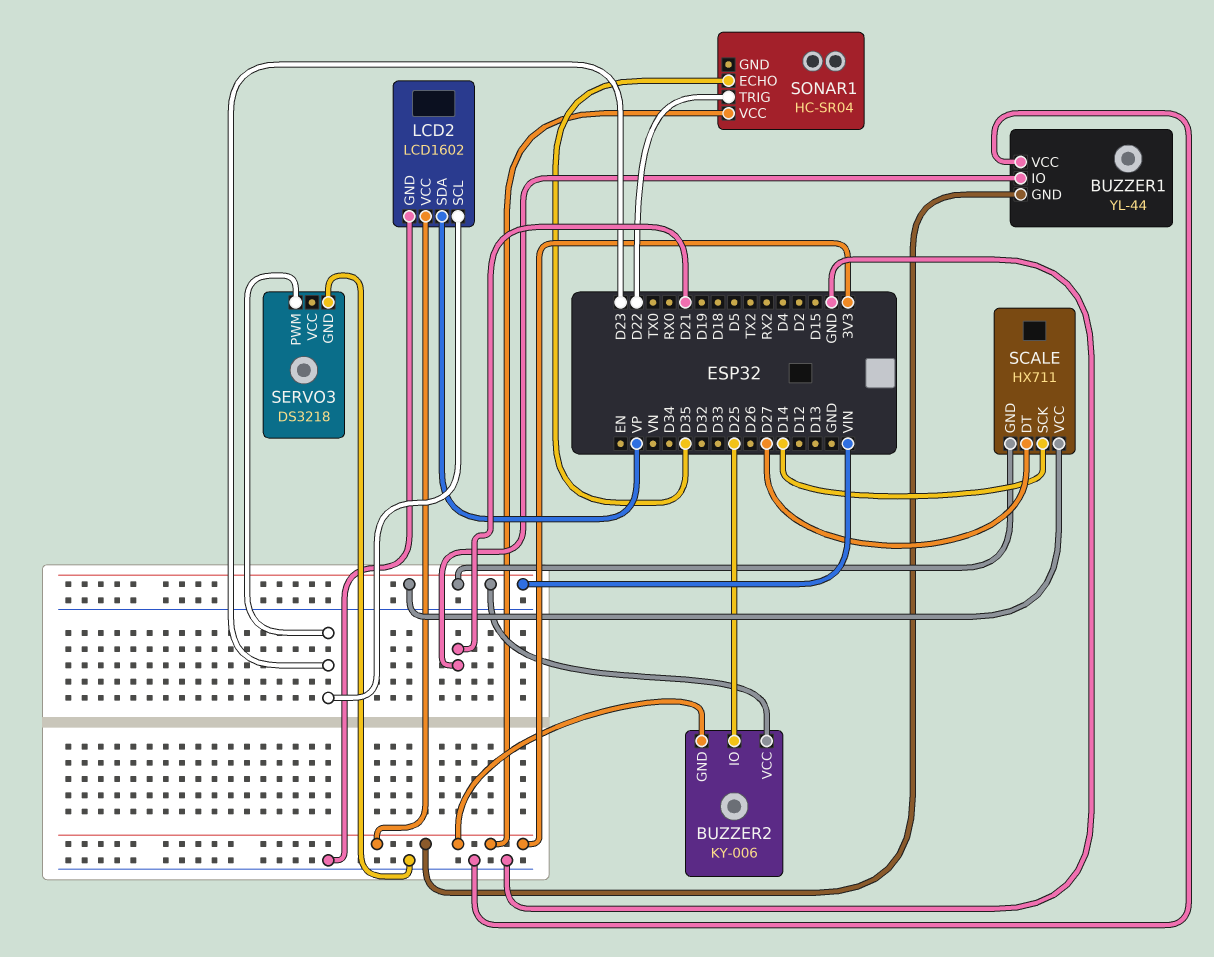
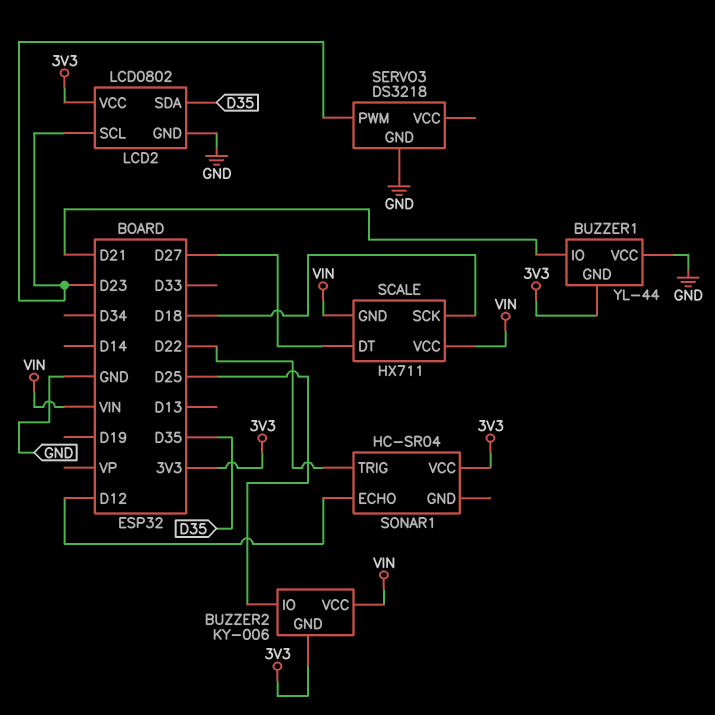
LCD2: LCD1602 -> LCD0802
LCD2 pin SDA: VP -> D35
SCALE pin SCK: D14 -> D18
SONAR1 pin ECHO: D35 -> D12

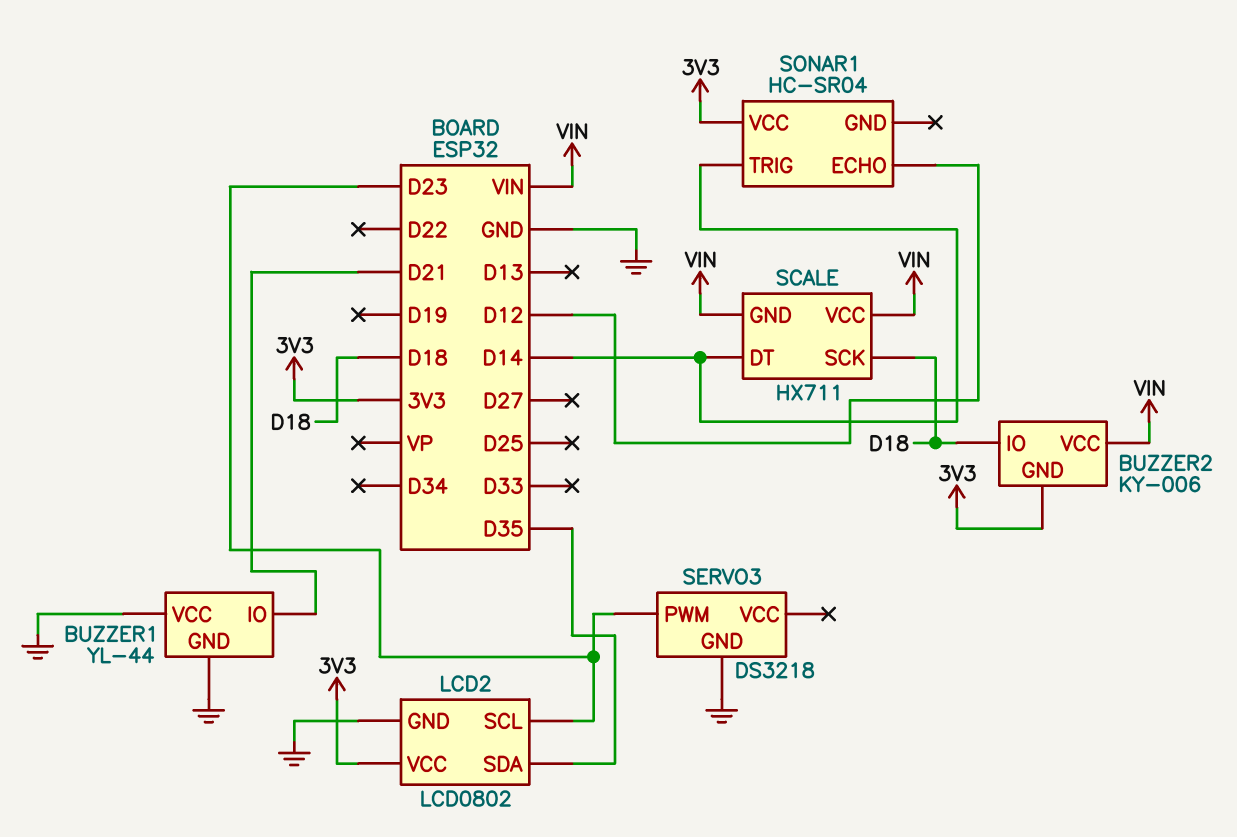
BUZZER1 pin GND: 3V3 -> GND
BUZZER2 pin IO: D25 -> D18
SCALE pin DT: D27 -> D14
SONAR1 pin TRIG: D22 -> D14

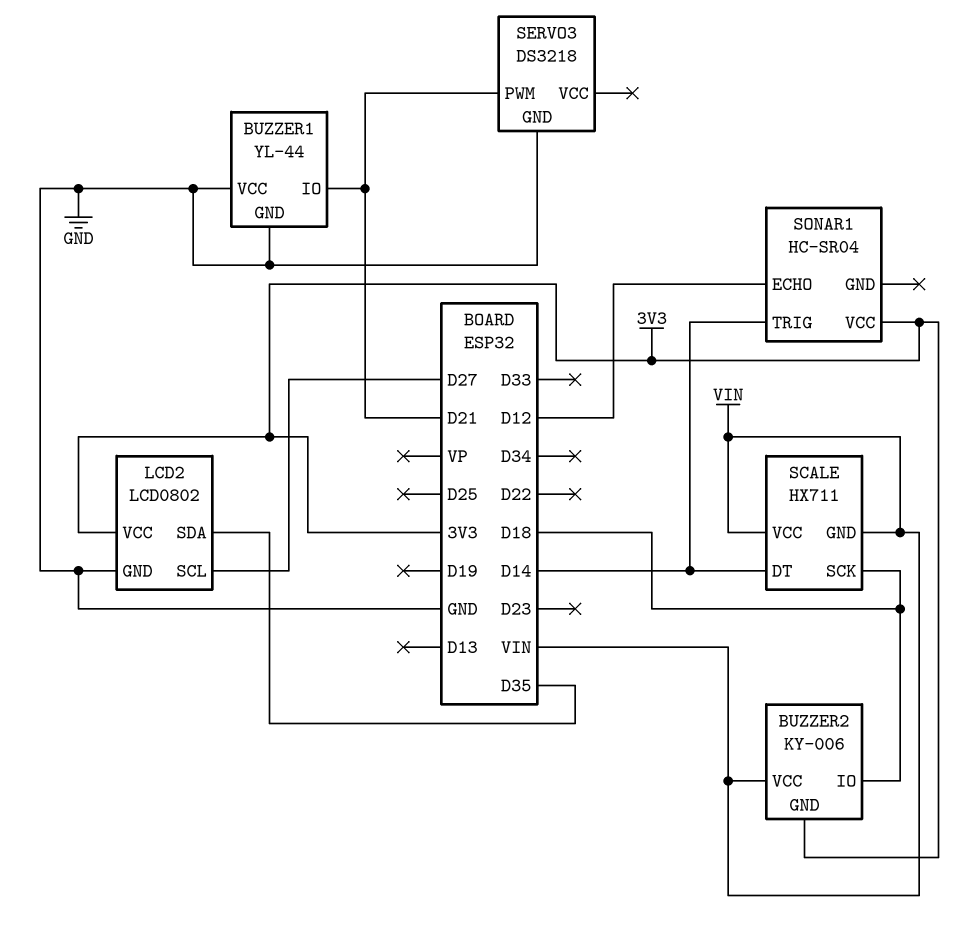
LCD2 pin SCL: D23 -> D27
SERVO3 pin PWM: D23 -> D21

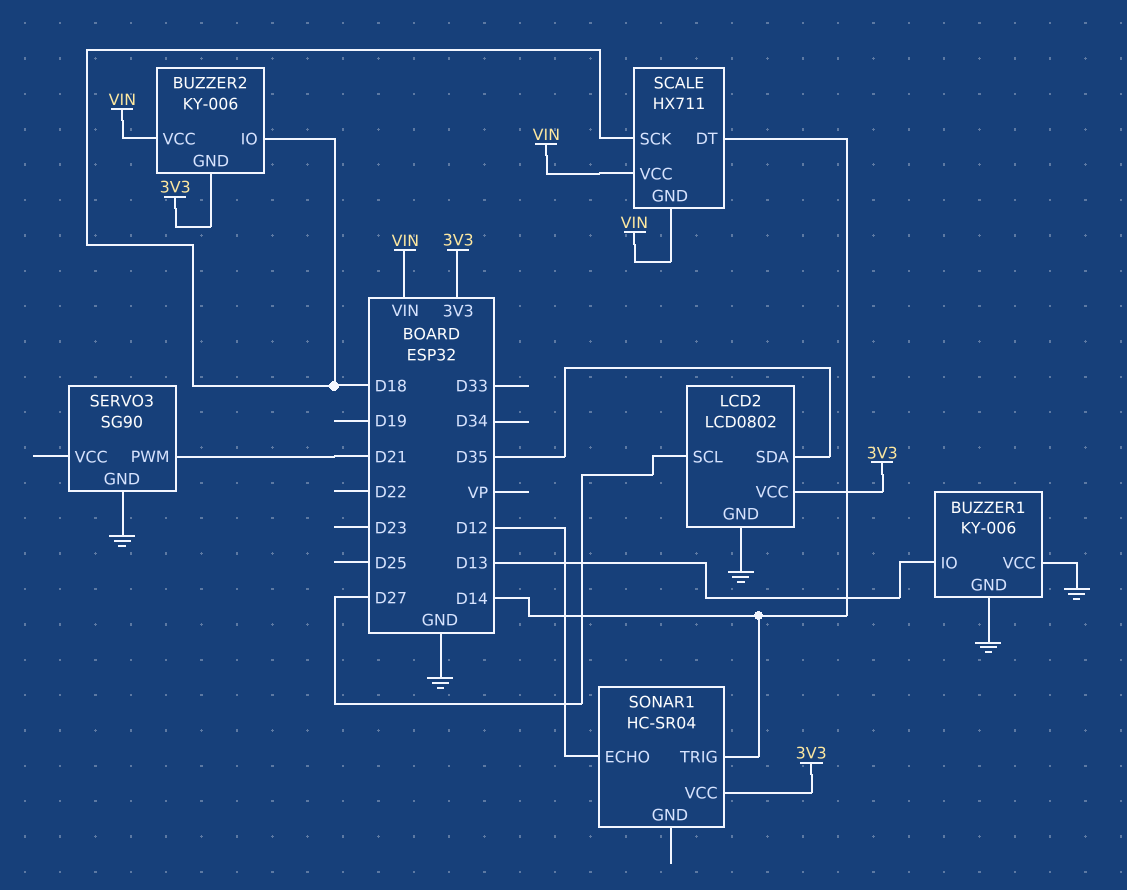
BUZZER1: YL-44 -> KY-006
BUZZER1 pin IO: D21 -> D13
SERVO3: DS3218 -> SG90

